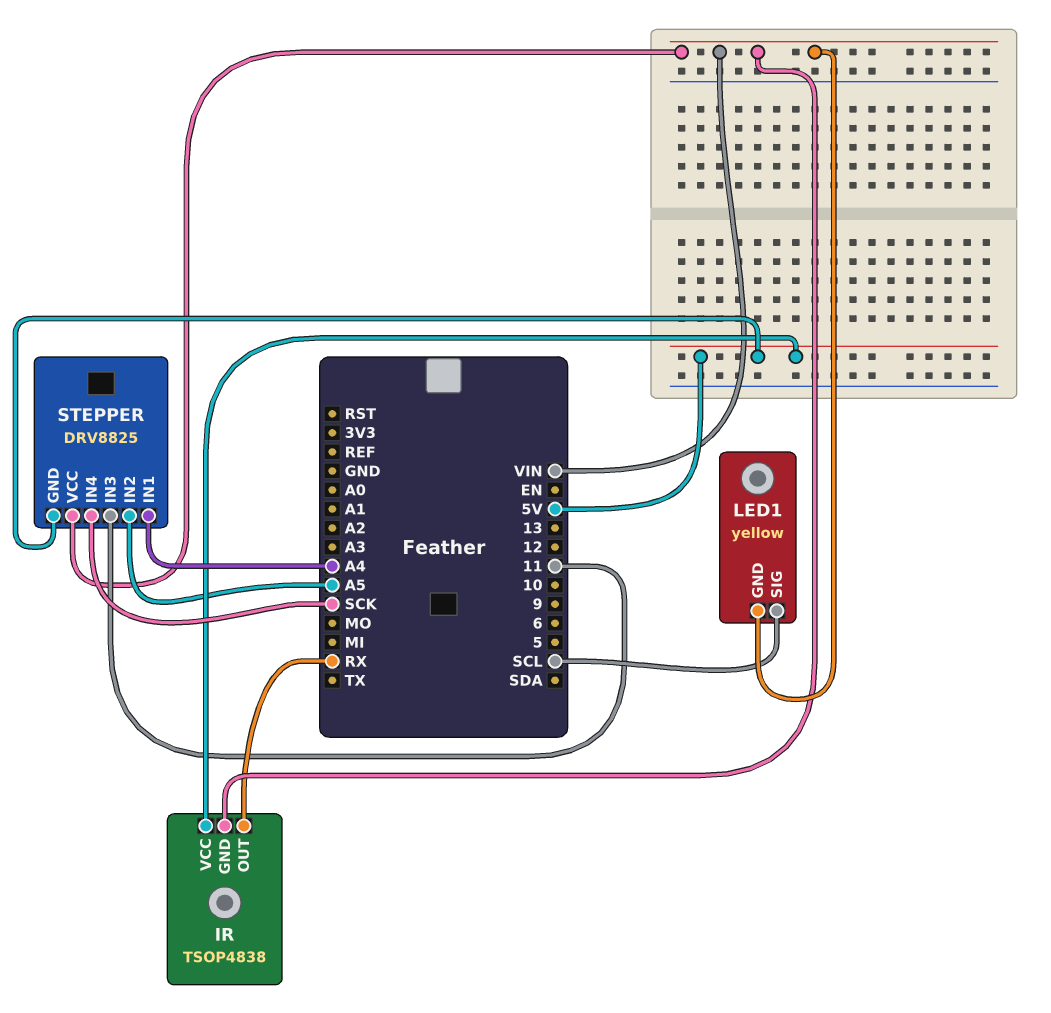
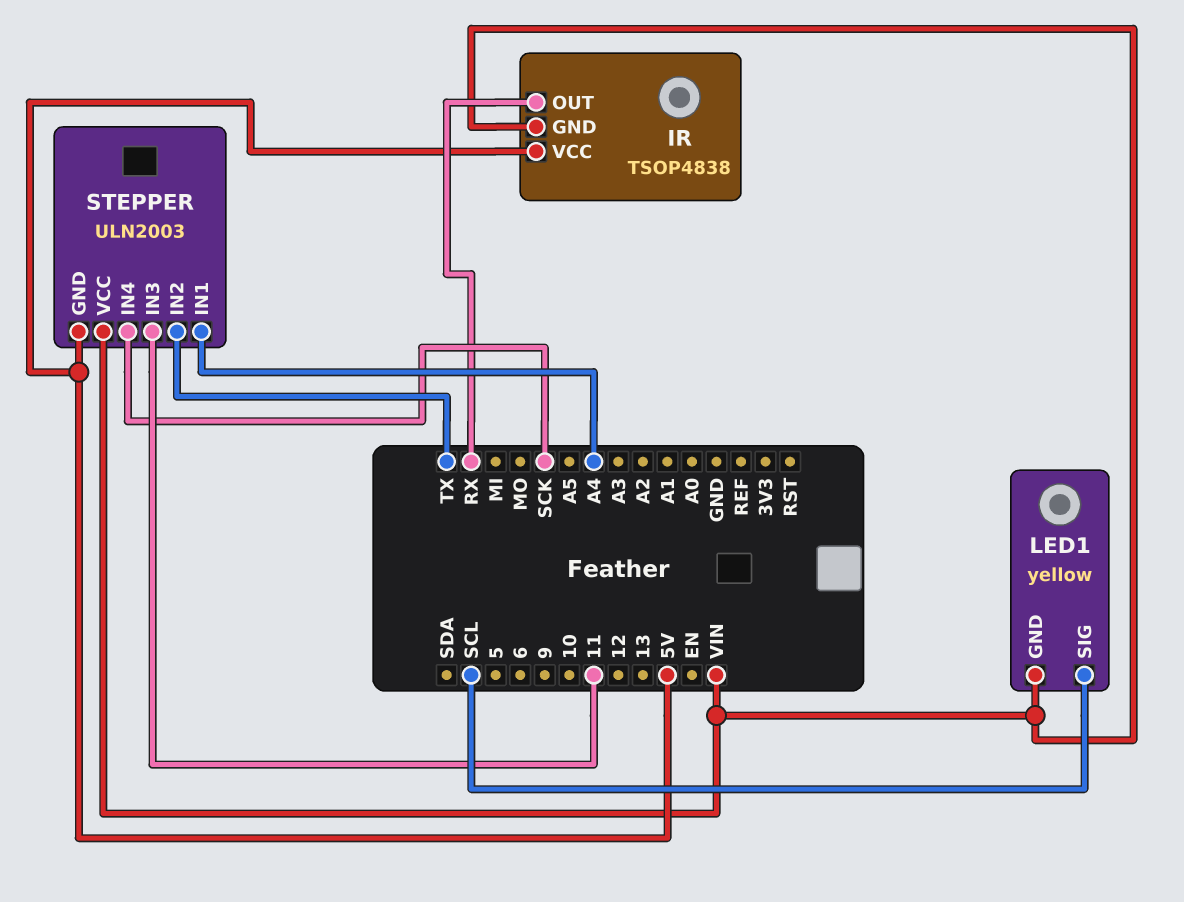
STEPPER: DRV8825 -> ULN2003
STEPPER pin IN2: A5 -> TX

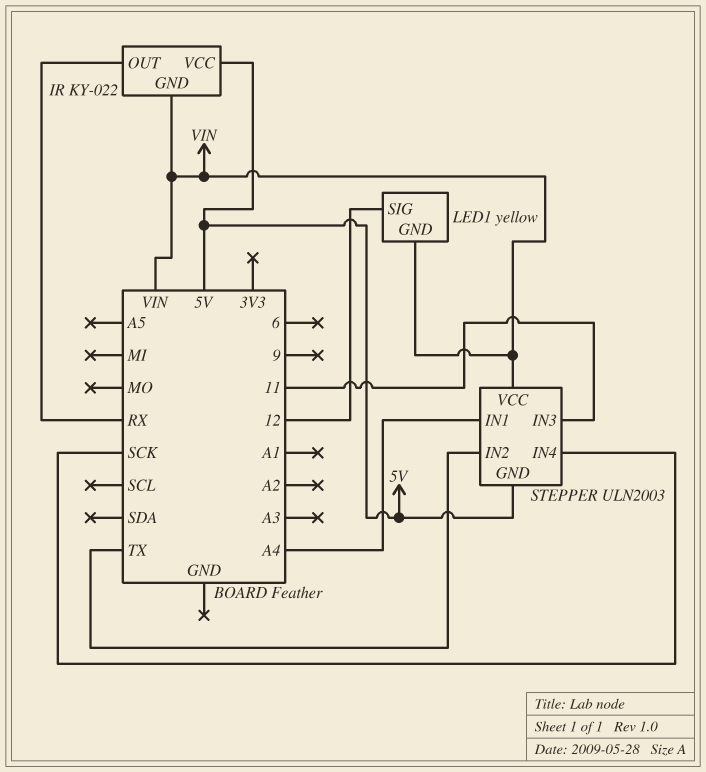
IR: TSOP4838 -> KY-022
LED1 pin SIG: SCL -> 12

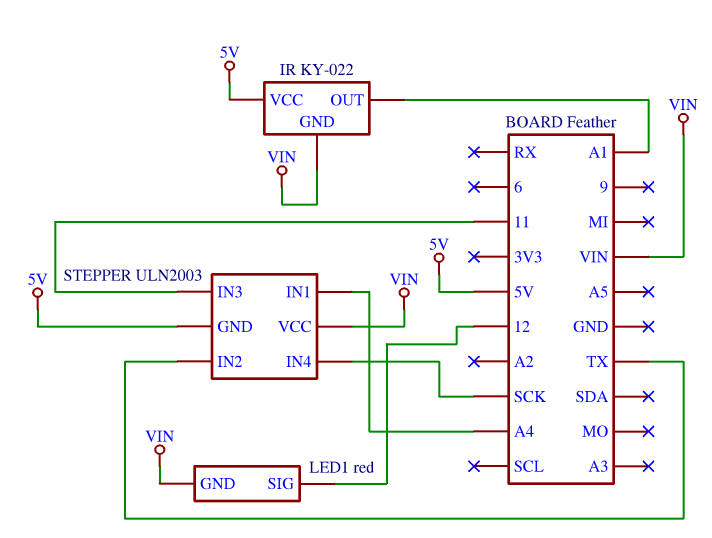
IR pin OUT: RX -> A1
LED1: yellow -> red

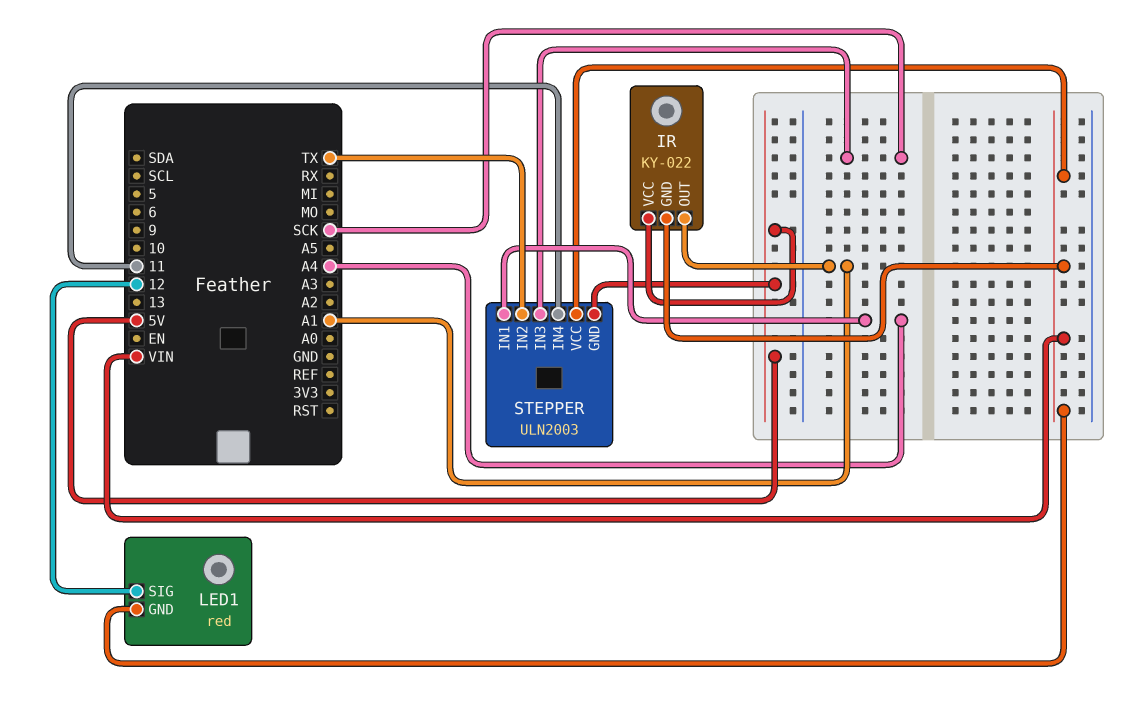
STEPPER pin IN3: 11 -> SCK
STEPPER pin IN4: SCK -> 11

